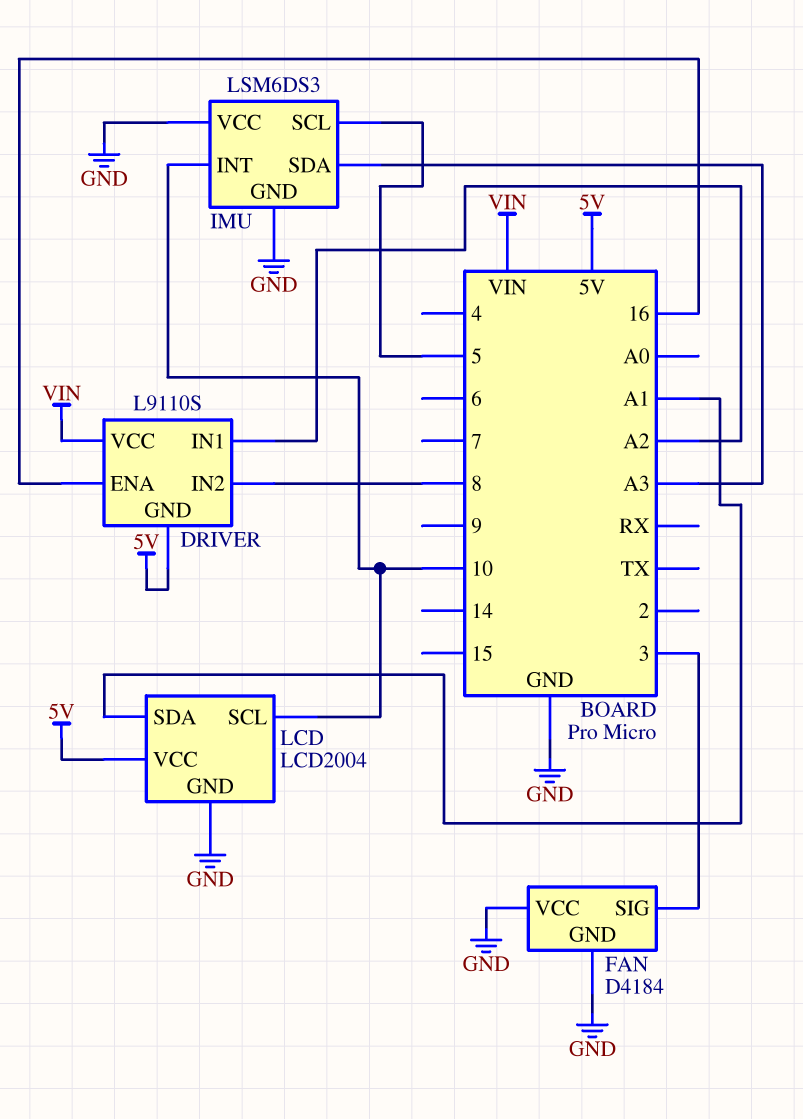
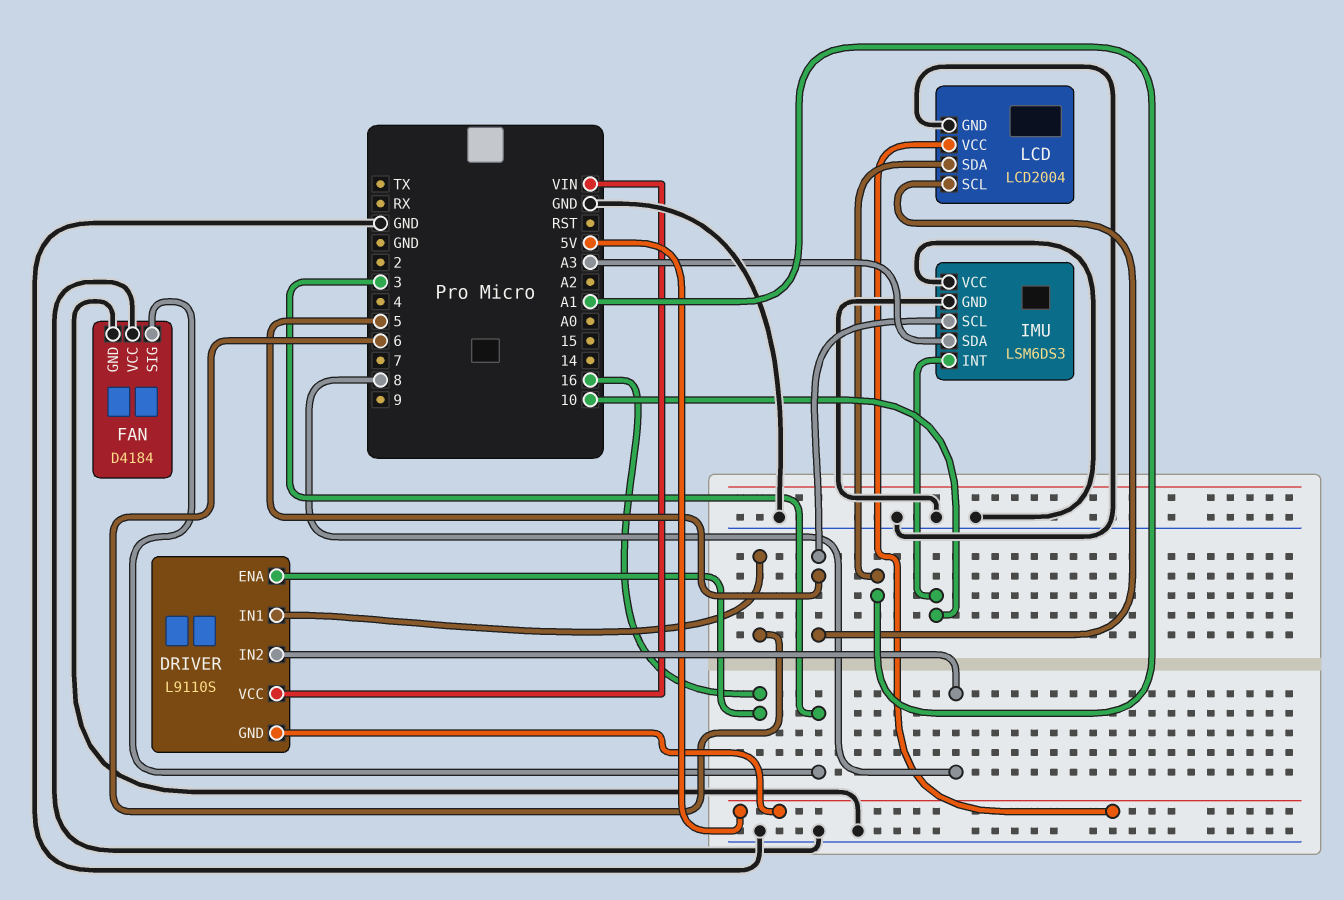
DRIVER pin IN1: A2 -> 6
LCD pin SCL: 10 -> 5

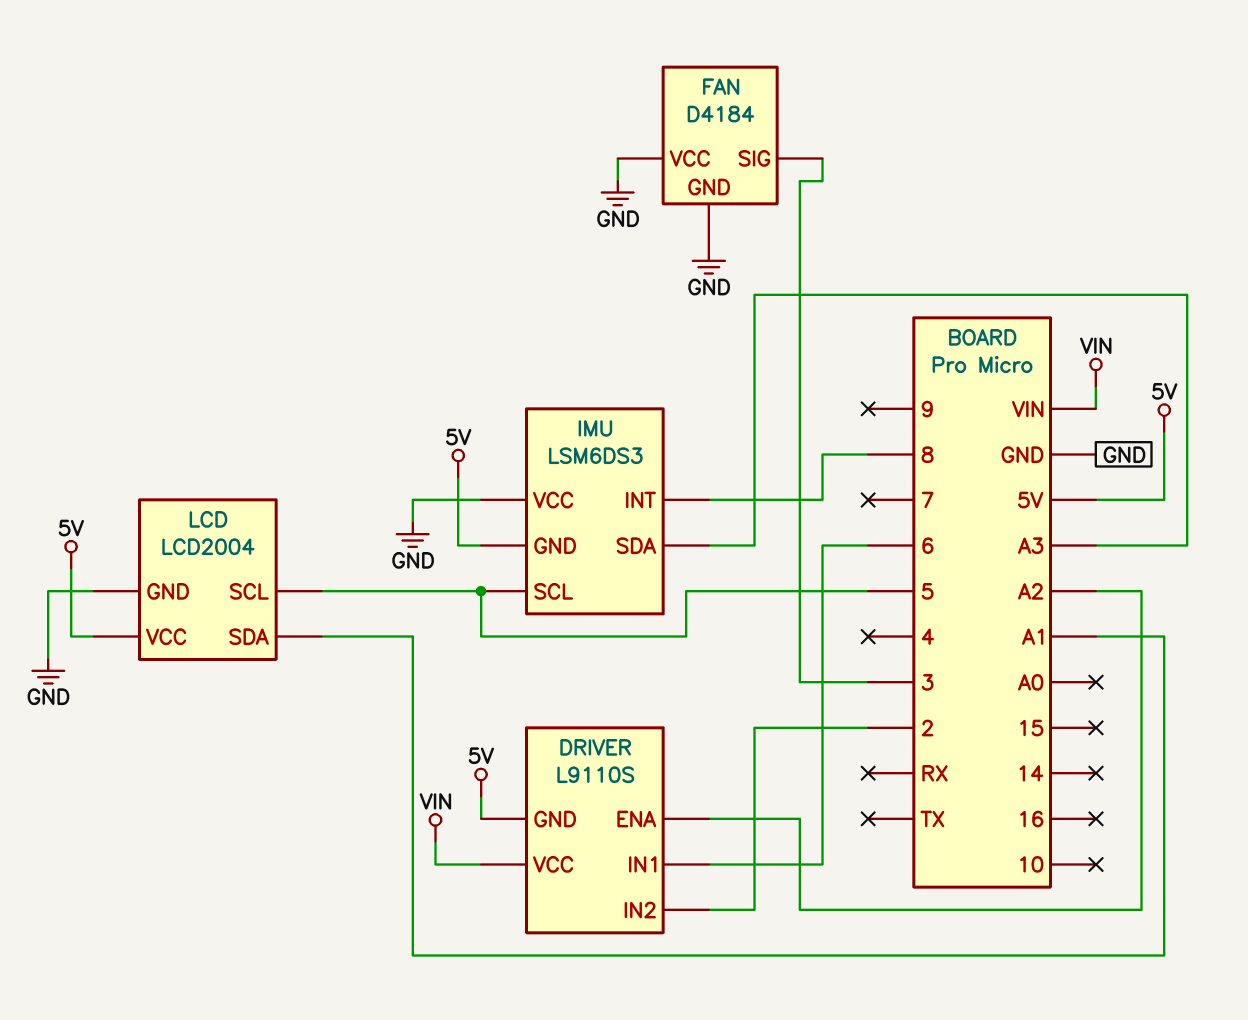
DRIVER pin ENA: 16 -> A2
DRIVER pin IN2: 8 -> 2
IMU pin GND: GND -> 5V
IMU pin INT: 10 -> 8

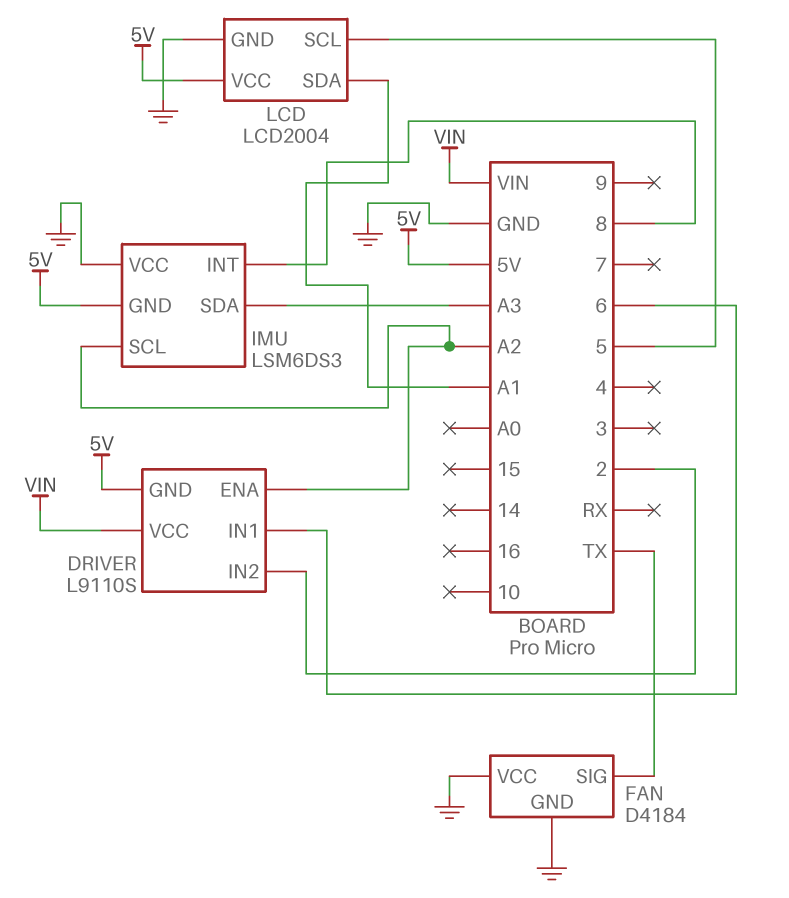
FAN pin SIG: 3 -> TX
IMU pin SCL: 5 -> A2

